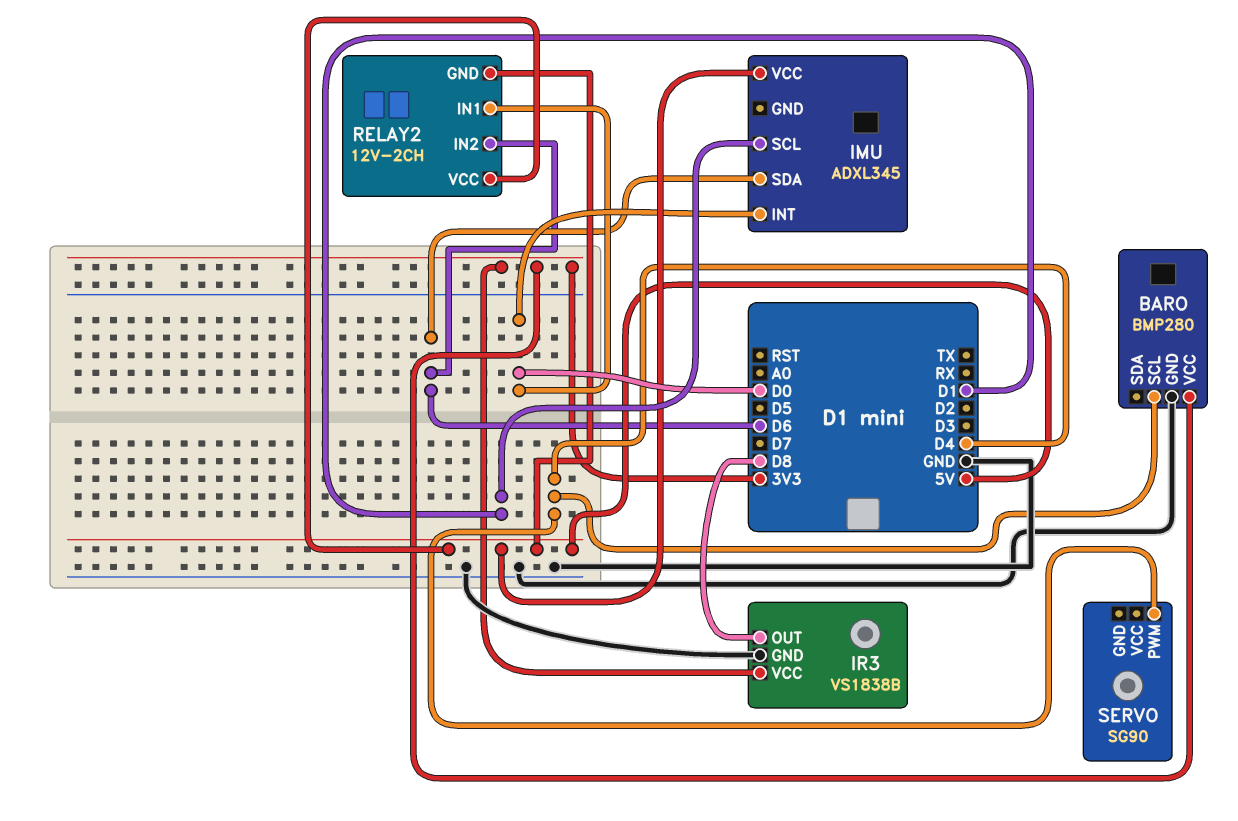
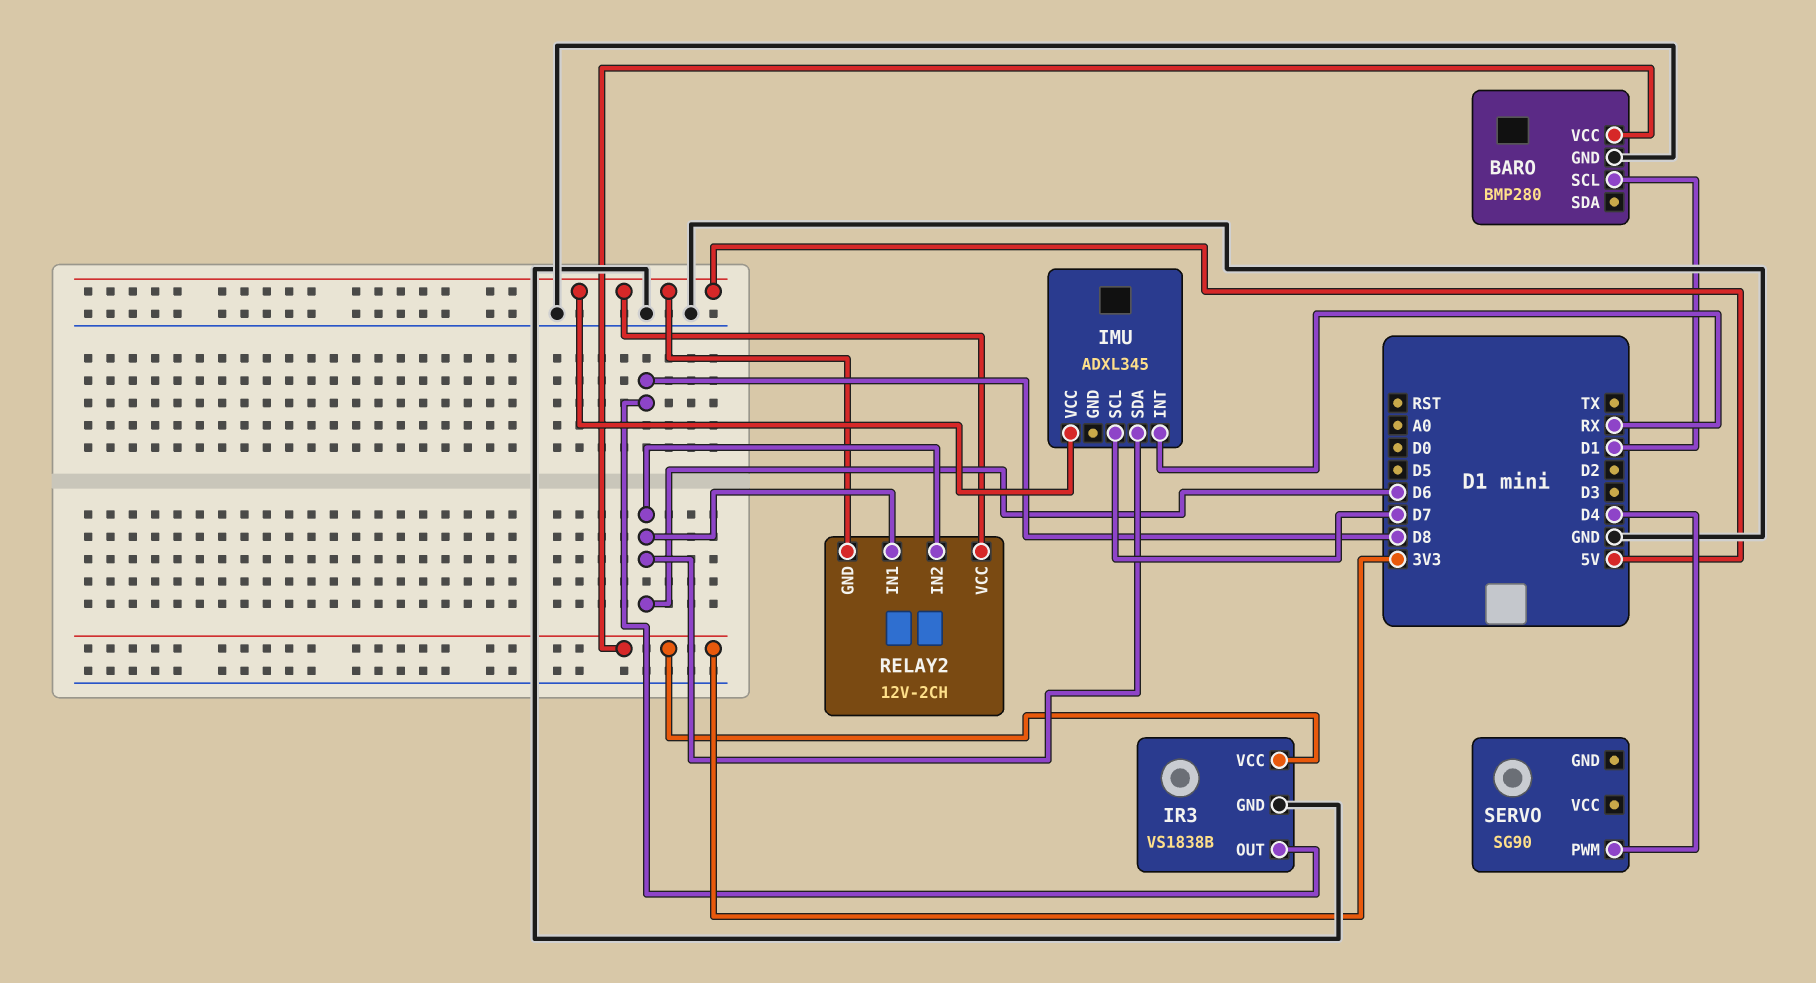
BARO pin SCL: D4 -> D1
IMU pin INT: D0 -> RX
IMU pin SCL: D1 -> D7
RELAY2 pin IN1: D0 -> D6

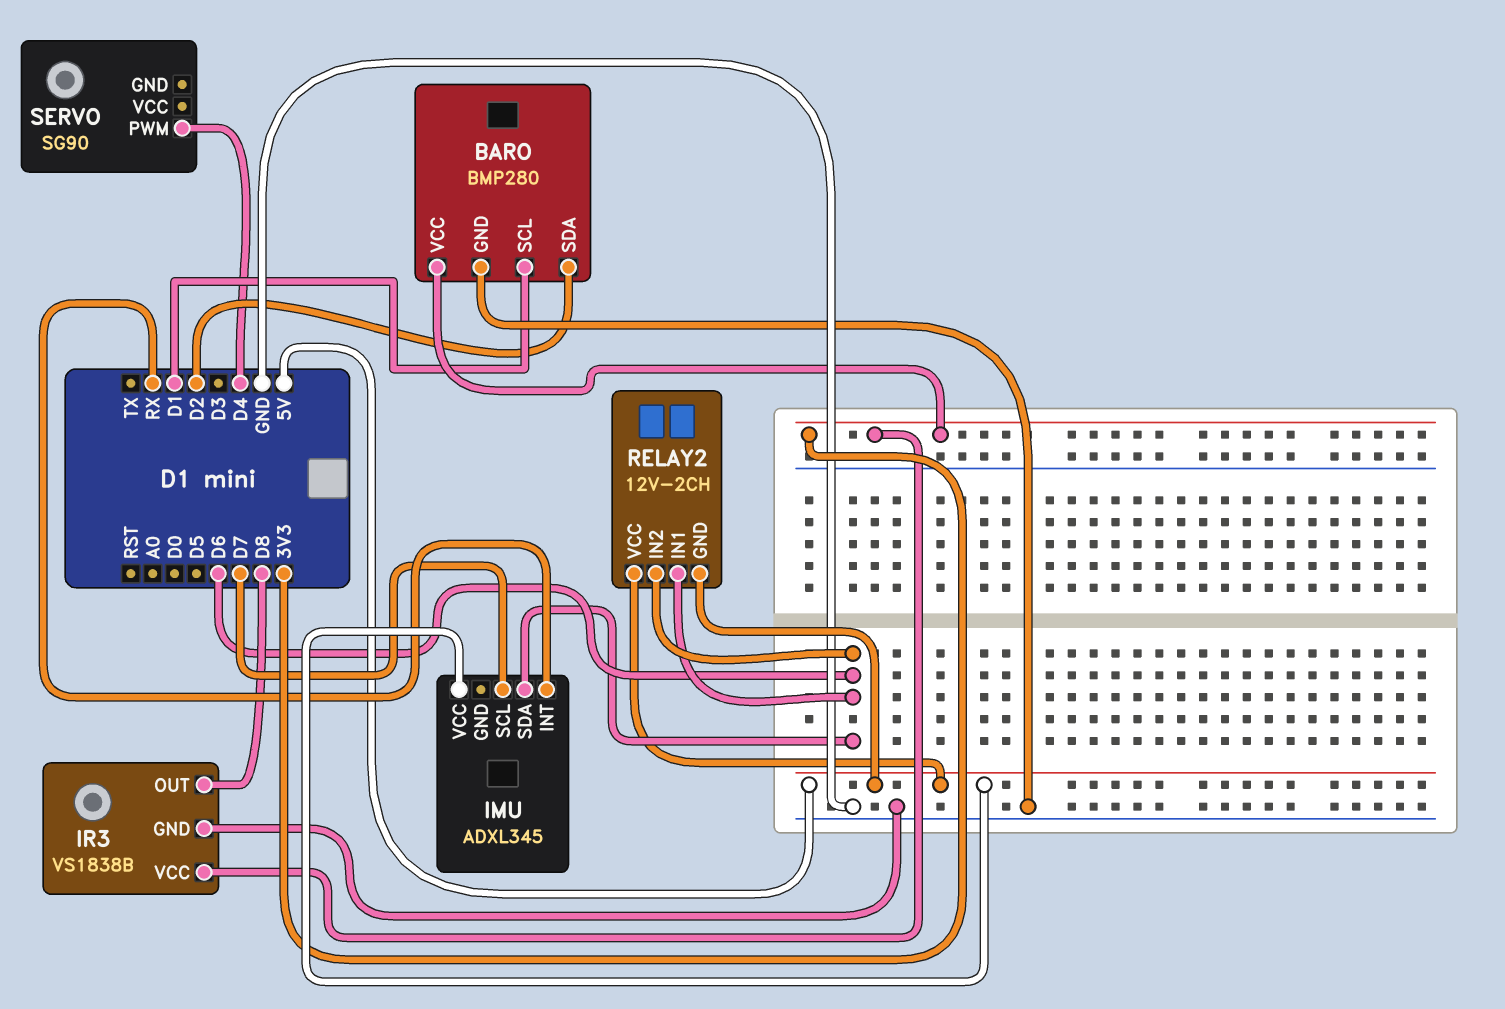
BARO pin SDA: none -> D2

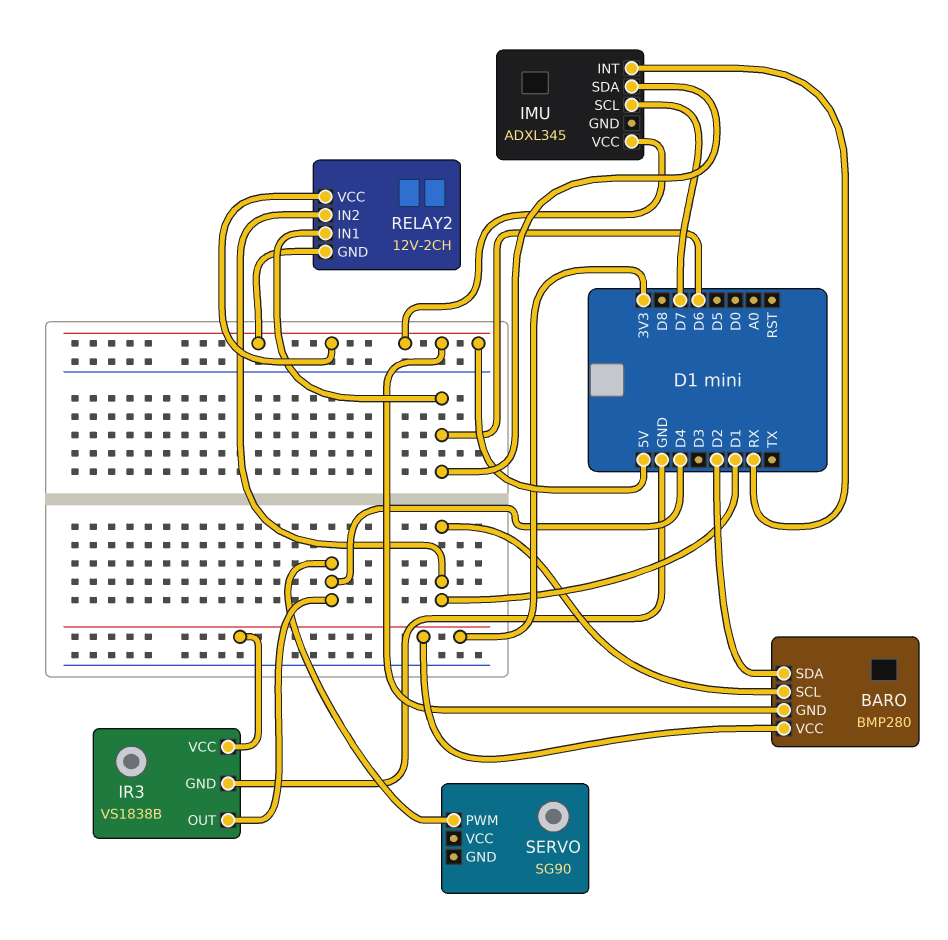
BARO pin GND: GND -> 5V
IR3 pin OUT: D8 -> D4
RELAY2 pin IN2: D6 -> D1

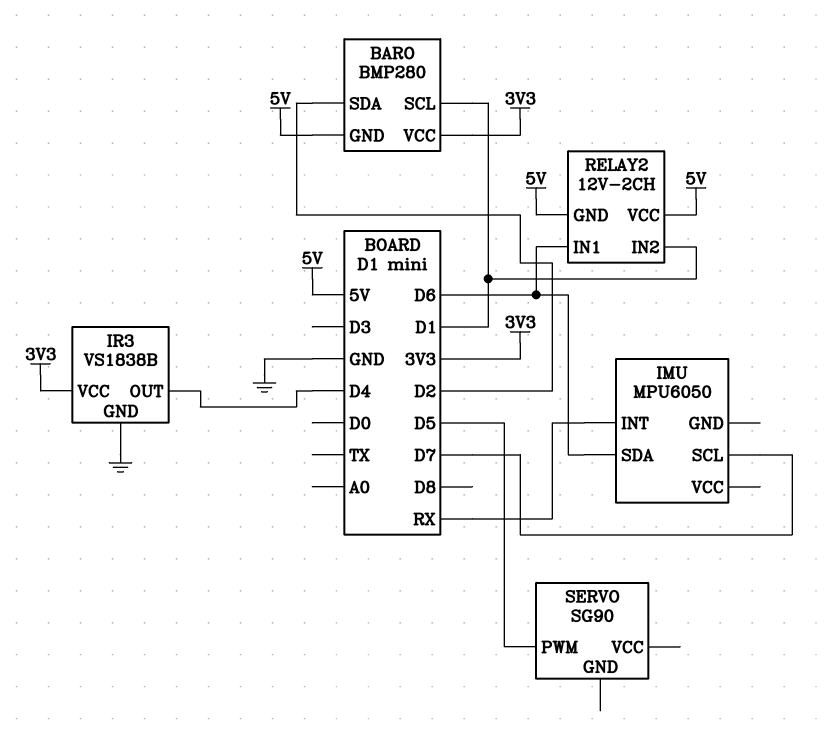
IMU: ADXL345 -> MPU6050
IMU pin VCC: 5V -> none
SERVO pin PWM: D4 -> D5

